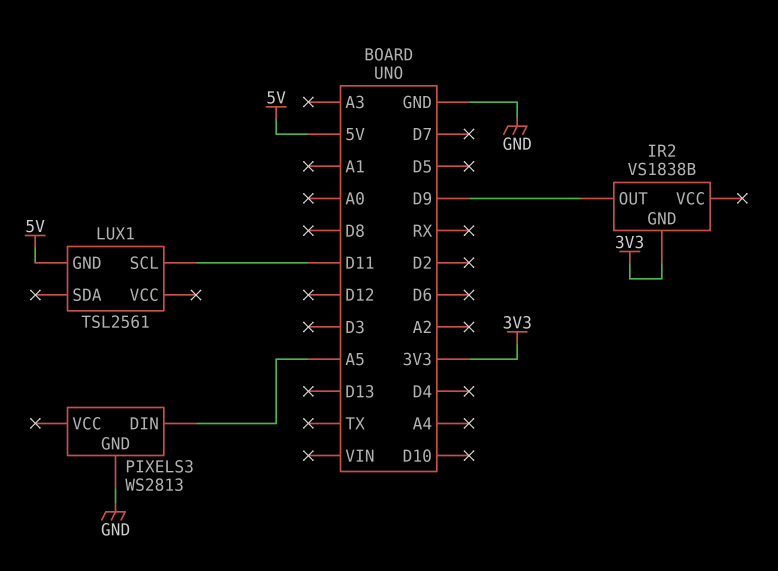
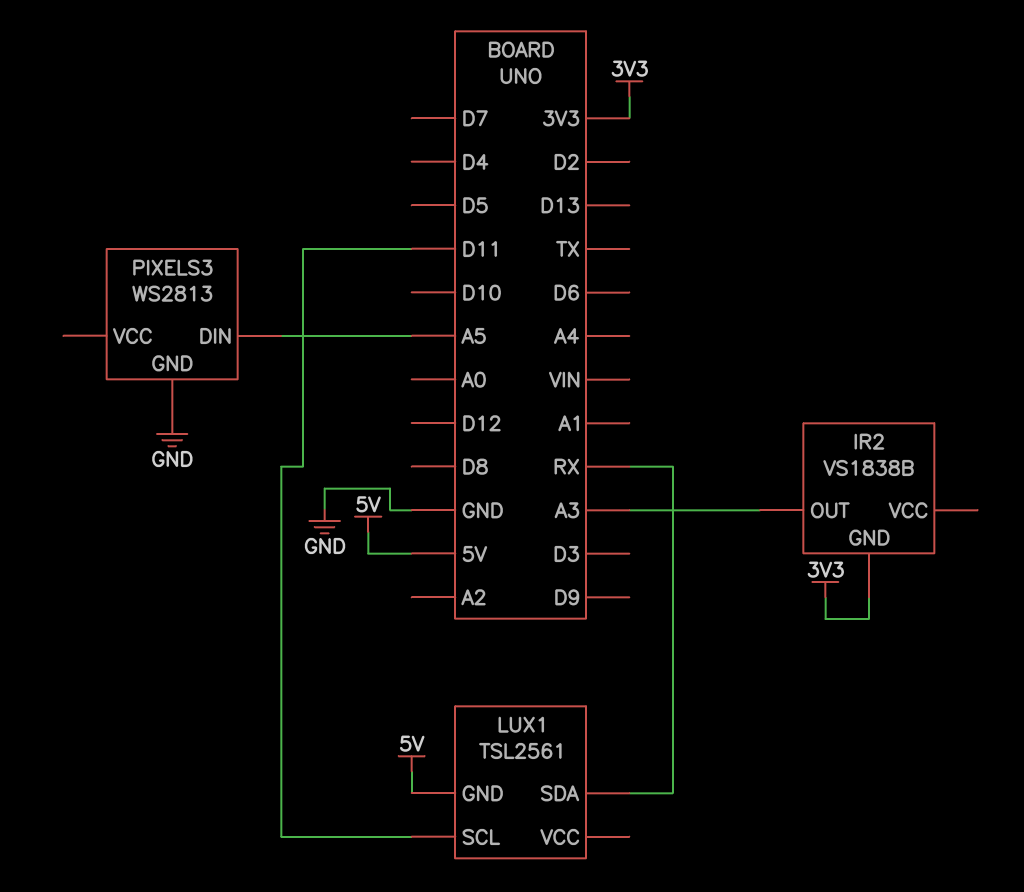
IR2 pin OUT: D9 -> A3
LUX1 pin SDA: none -> RX

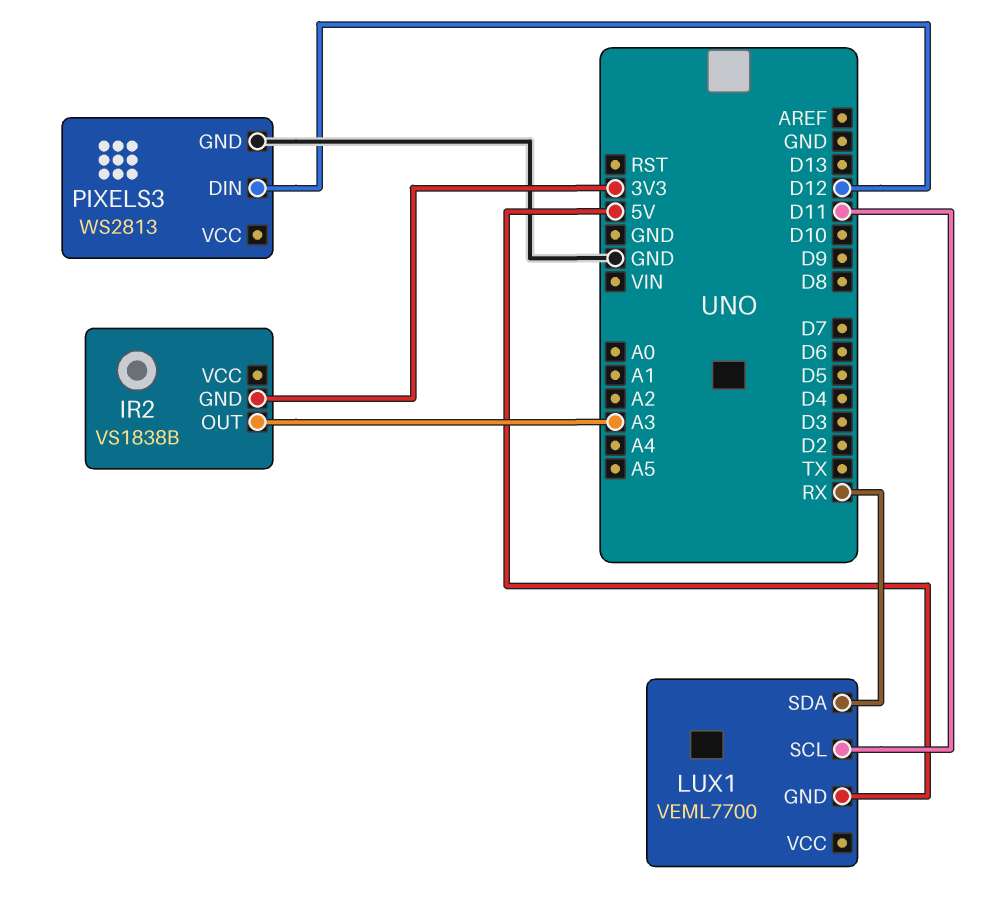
LUX1: TSL2561 -> VEML7700
PIXELS3 pin DIN: A5 -> D12

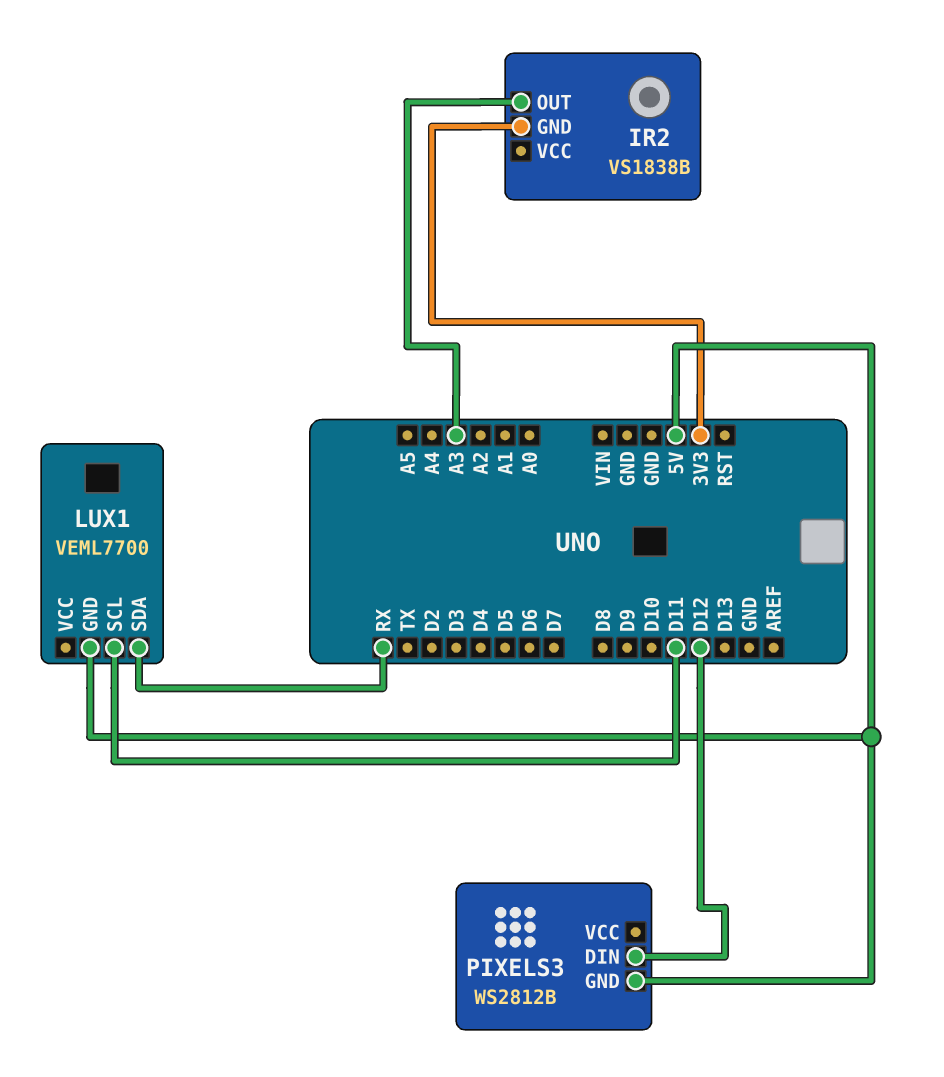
PIXELS3: WS2813 -> WS2812B
PIXELS3 pin GND: GND -> 5V

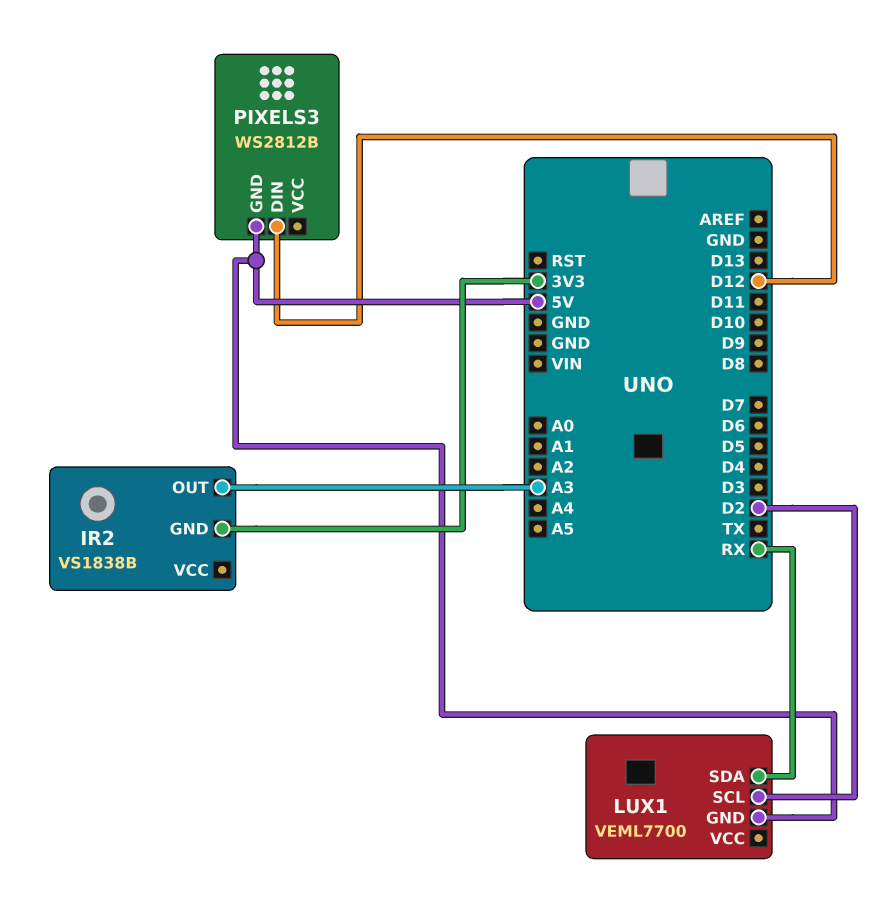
LUX1 pin SCL: D11 -> D2

